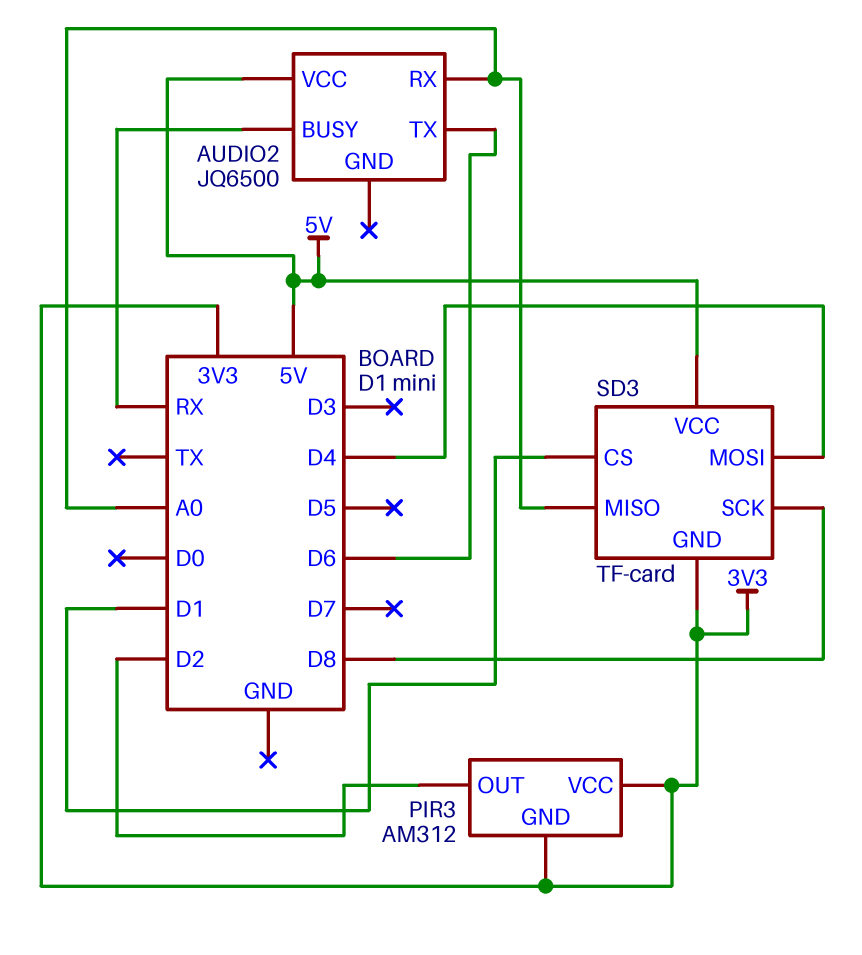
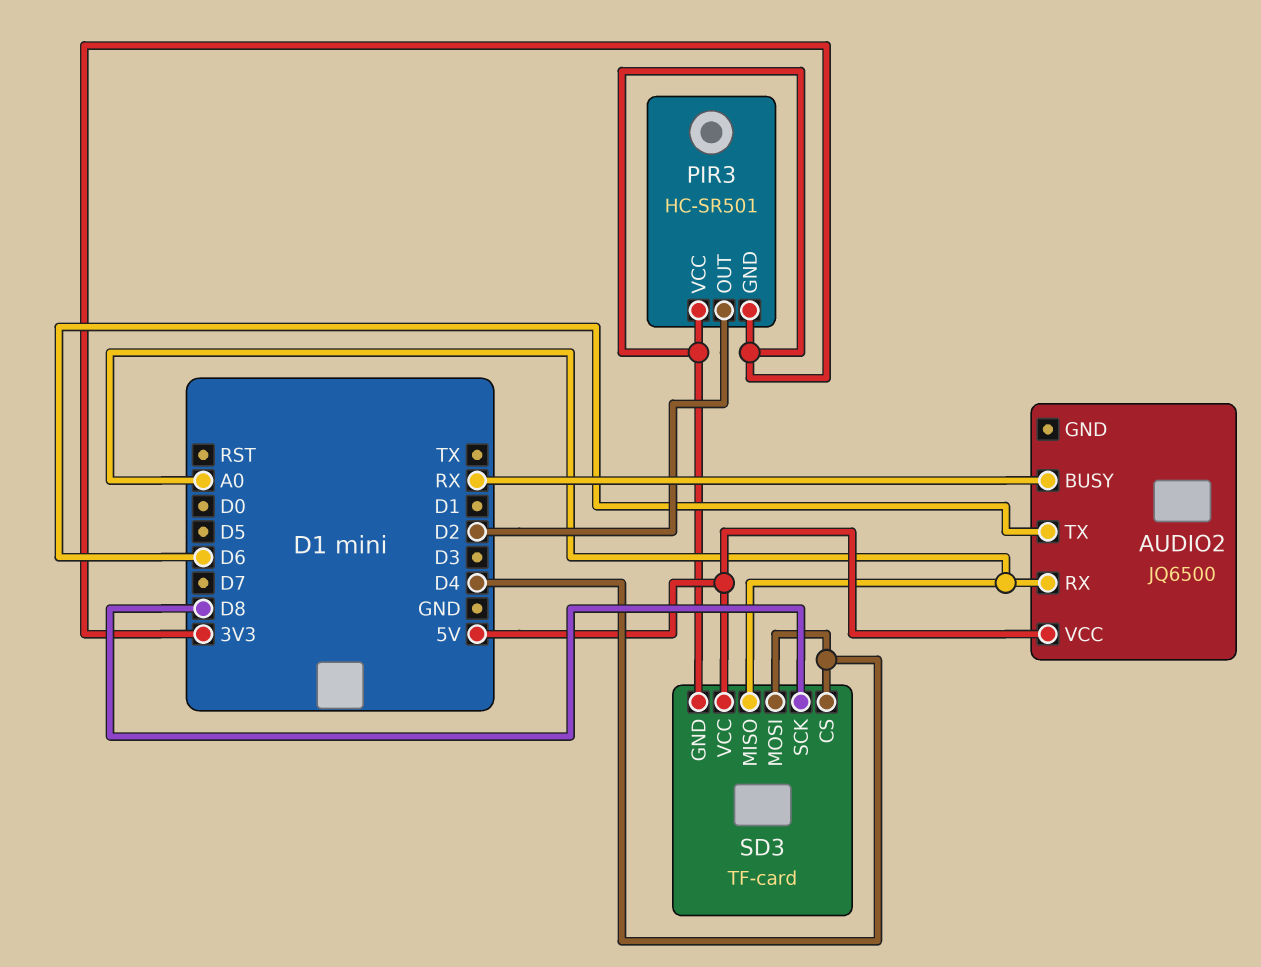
PIR3: AM312 -> HC-SR501
SD3 pin CS: D1 -> D4

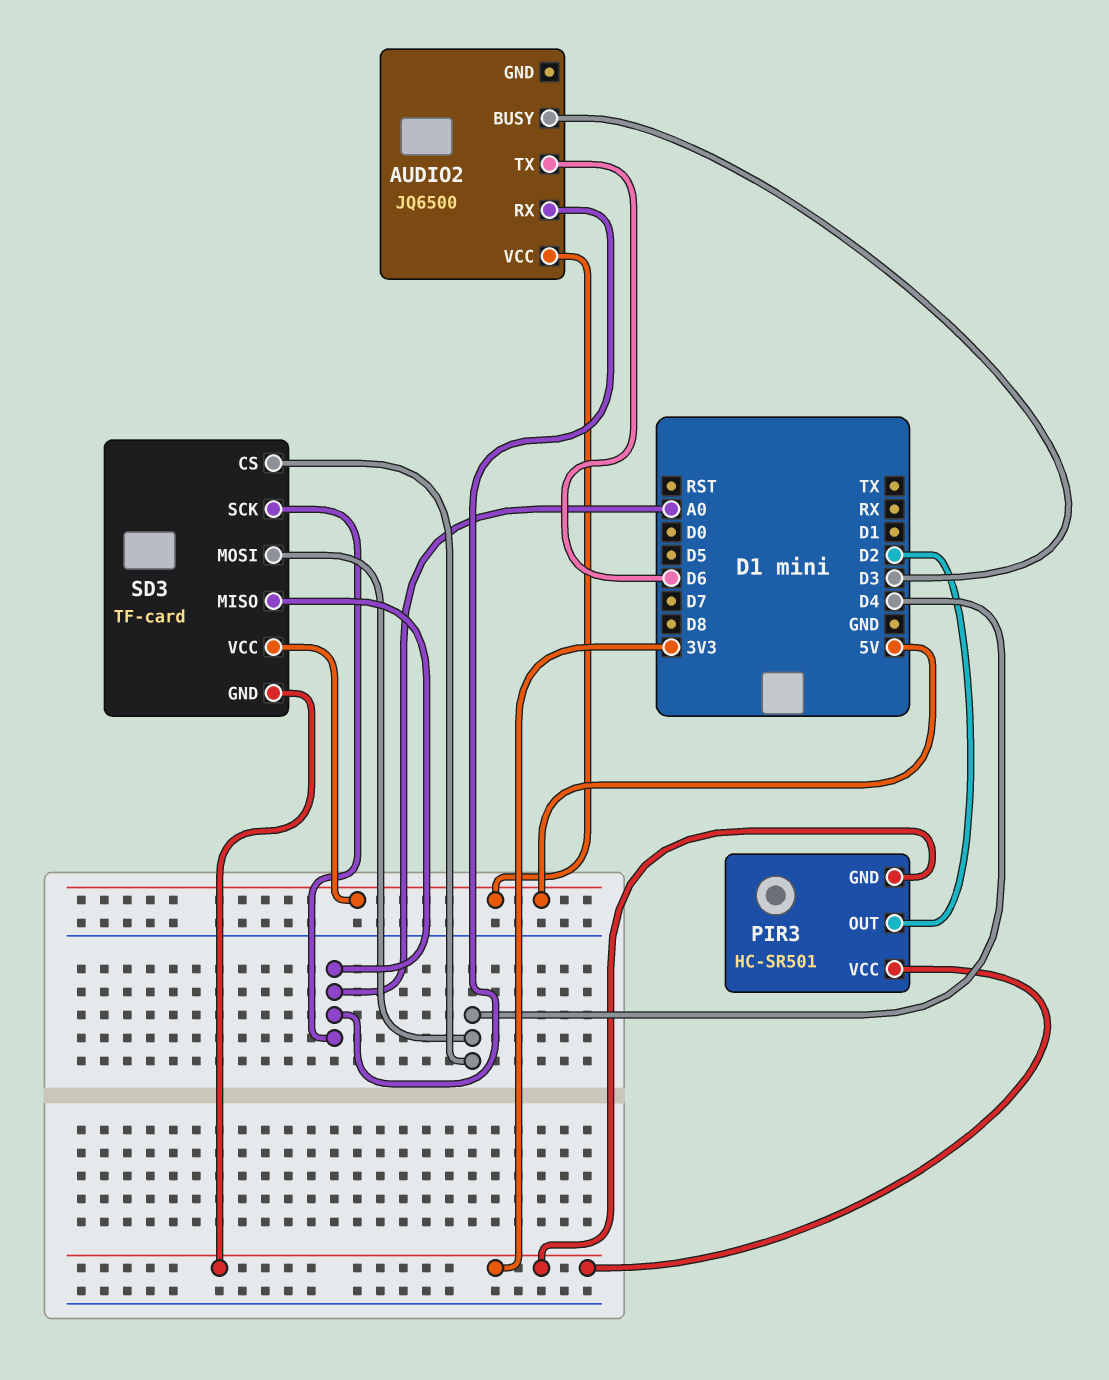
AUDIO2 pin BUSY: RX -> D3
SD3 pin SCK: D8 -> A0

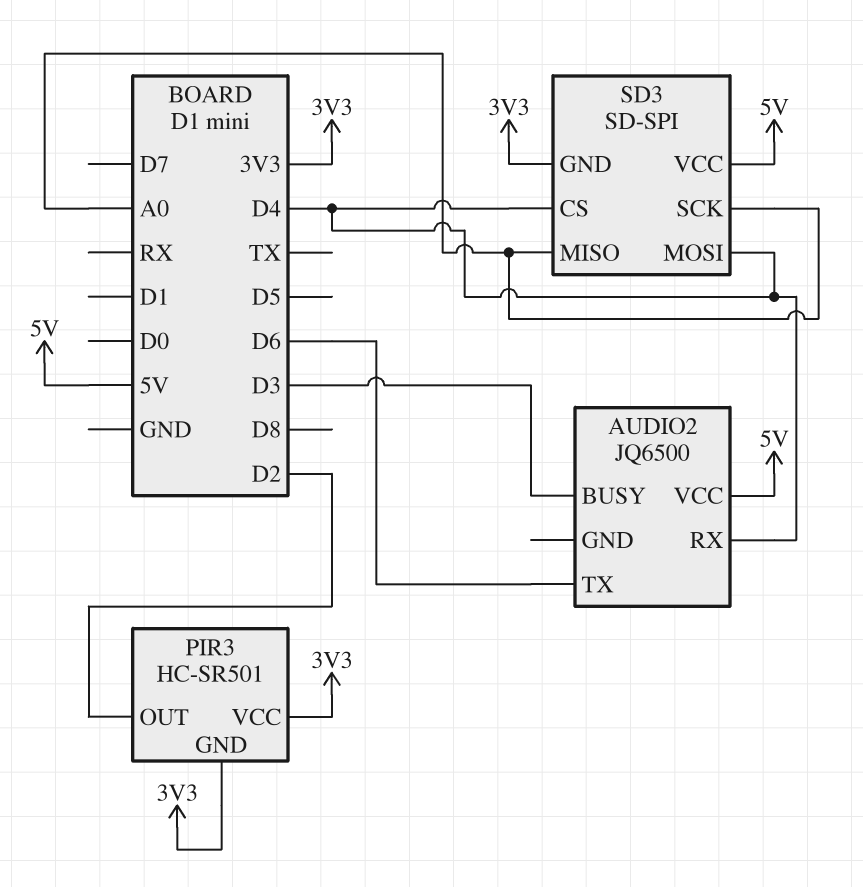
AUDIO2 pin RX: A0 -> D4
SD3: TF-card -> SD-SPI

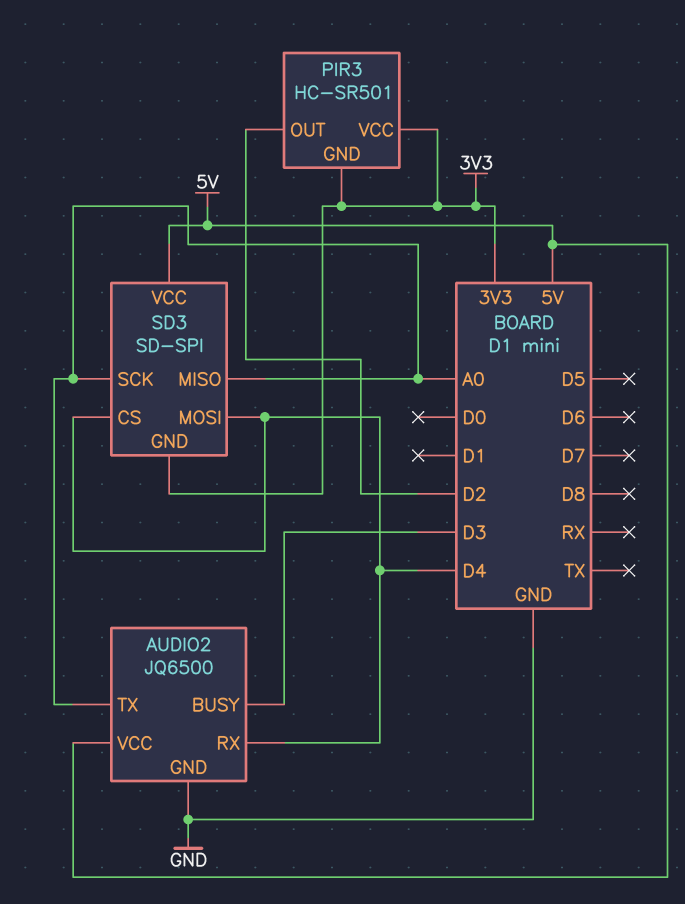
AUDIO2 pin GND: none -> GND
AUDIO2 pin TX: D6 -> A0

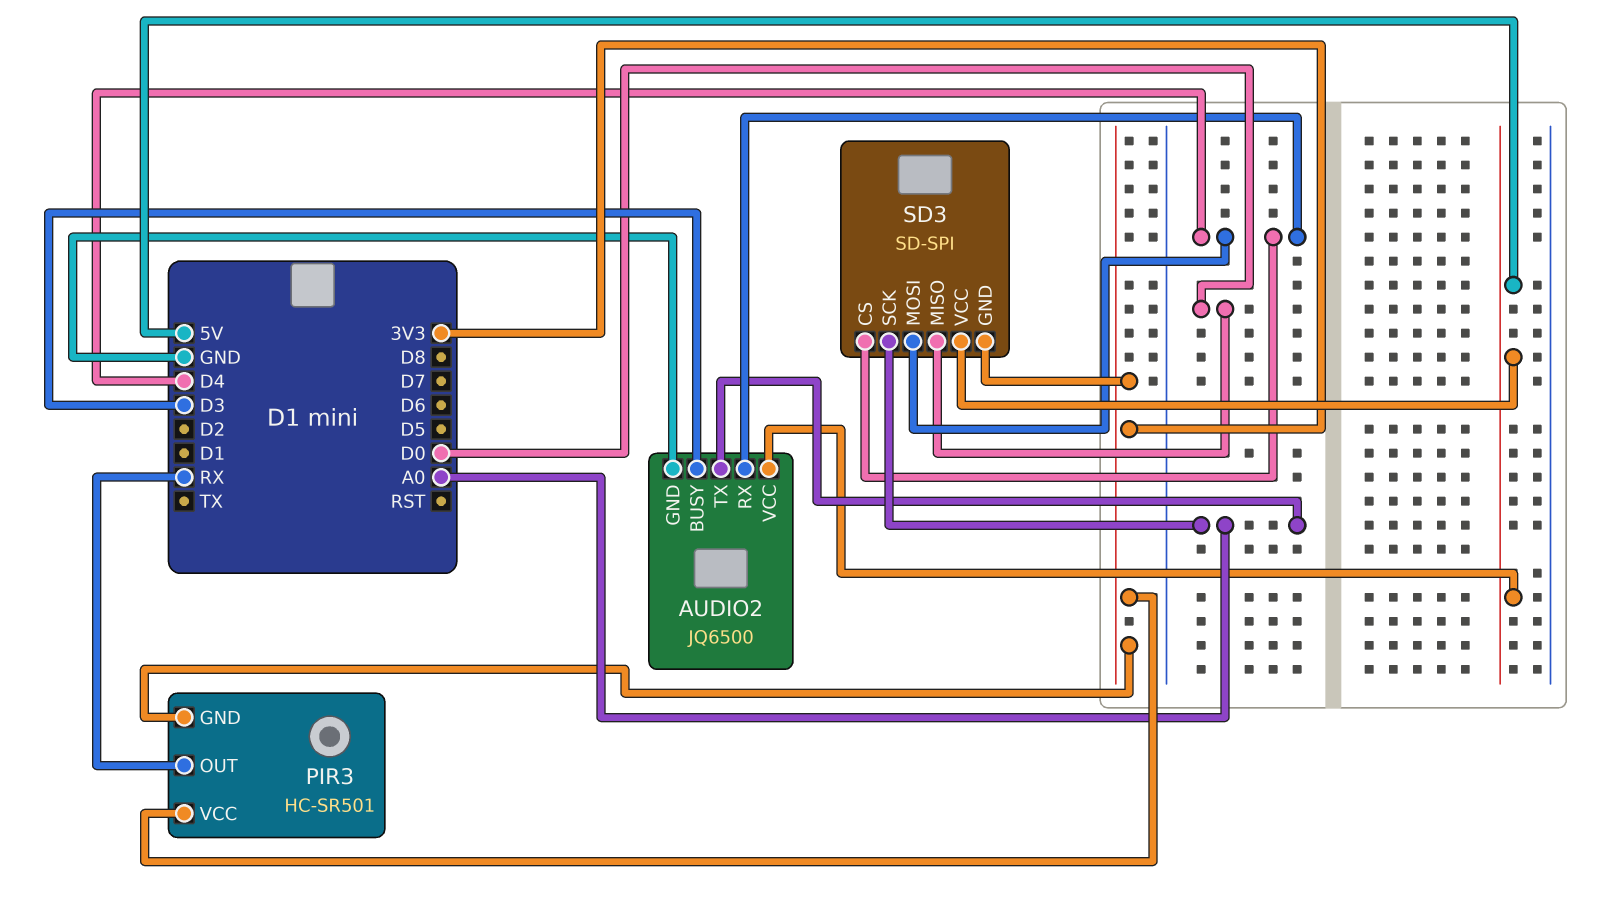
PIR3 pin OUT: D2 -> RX
SD3 pin MISO: A0 -> D0

